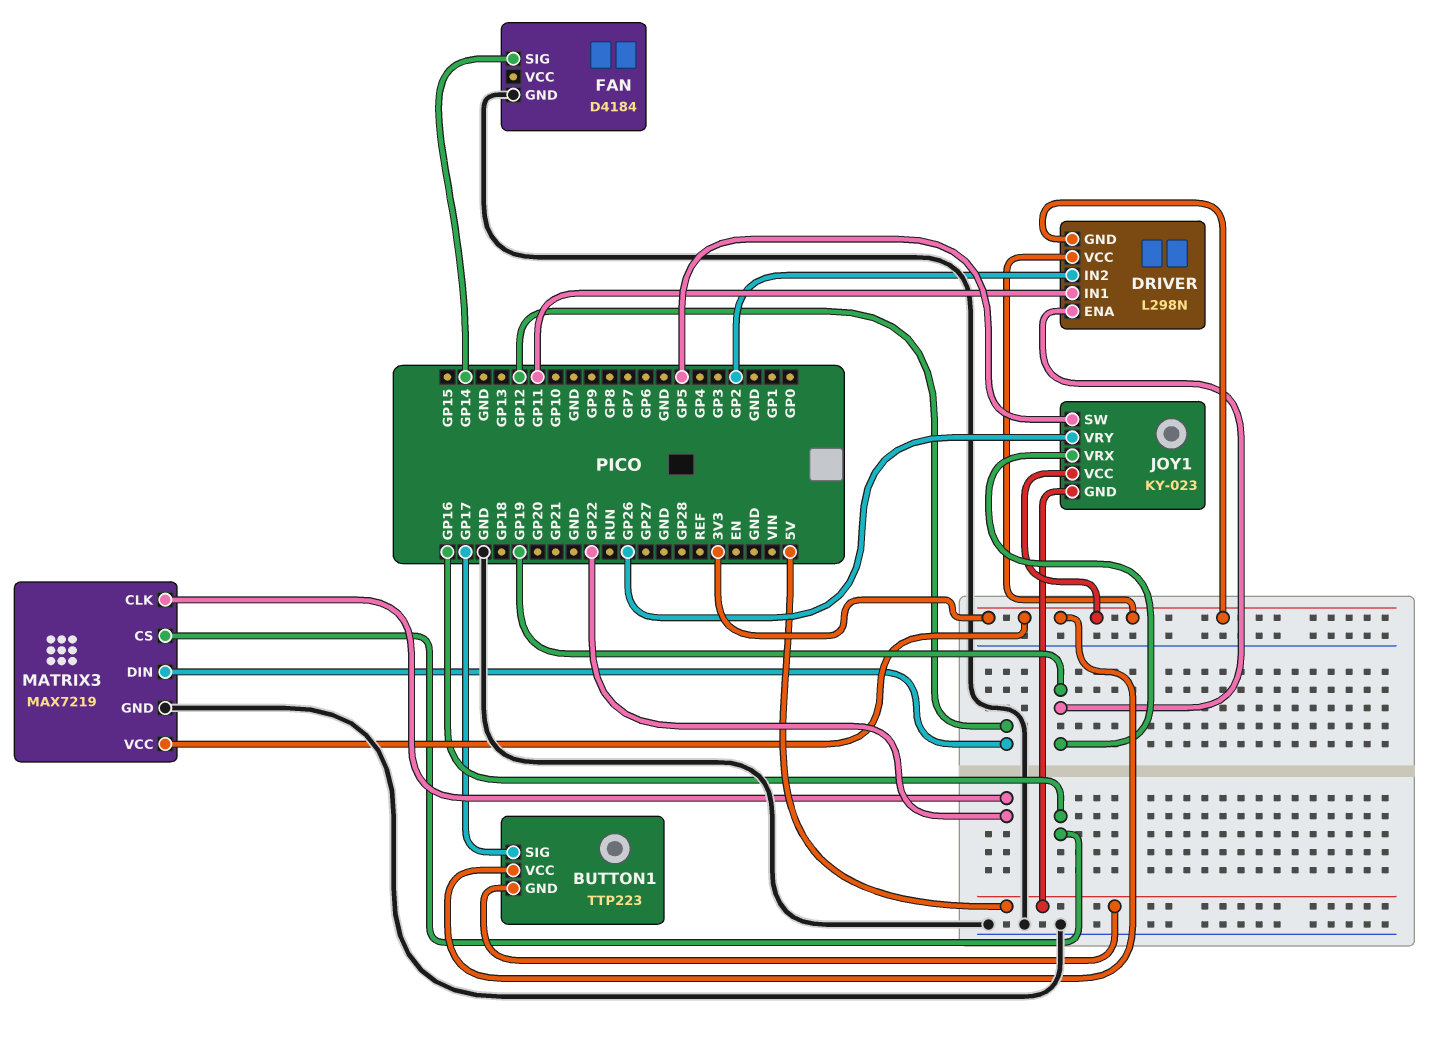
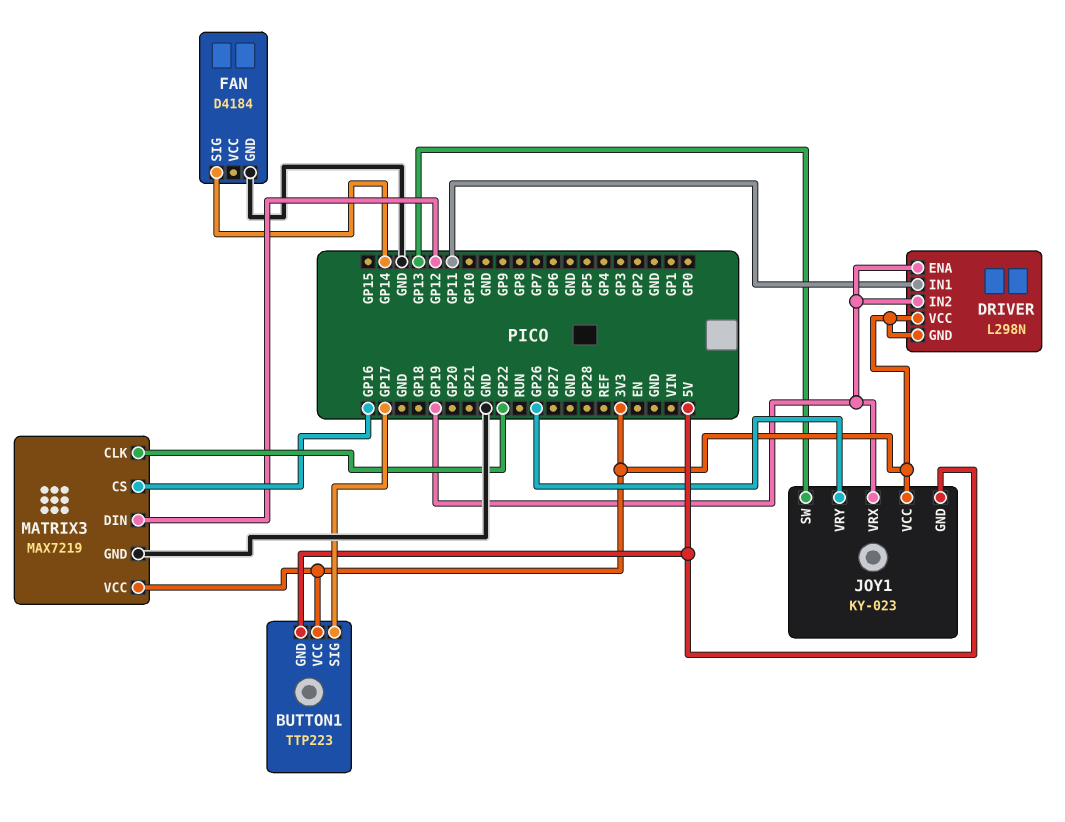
DRIVER pin IN2: GP2 -> GP19
JOY1 pin SW: GP5 -> GP13

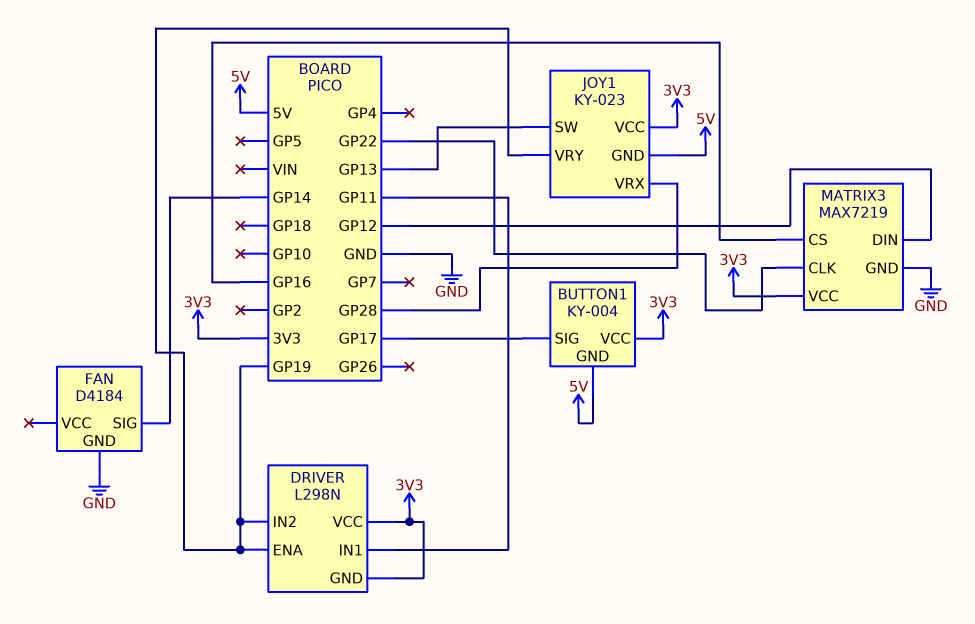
BUTTON1: TTP223 -> KY-004
JOY1 pin VRX: GP19 -> GP28
JOY1 pin VRY: GP26 -> GP19

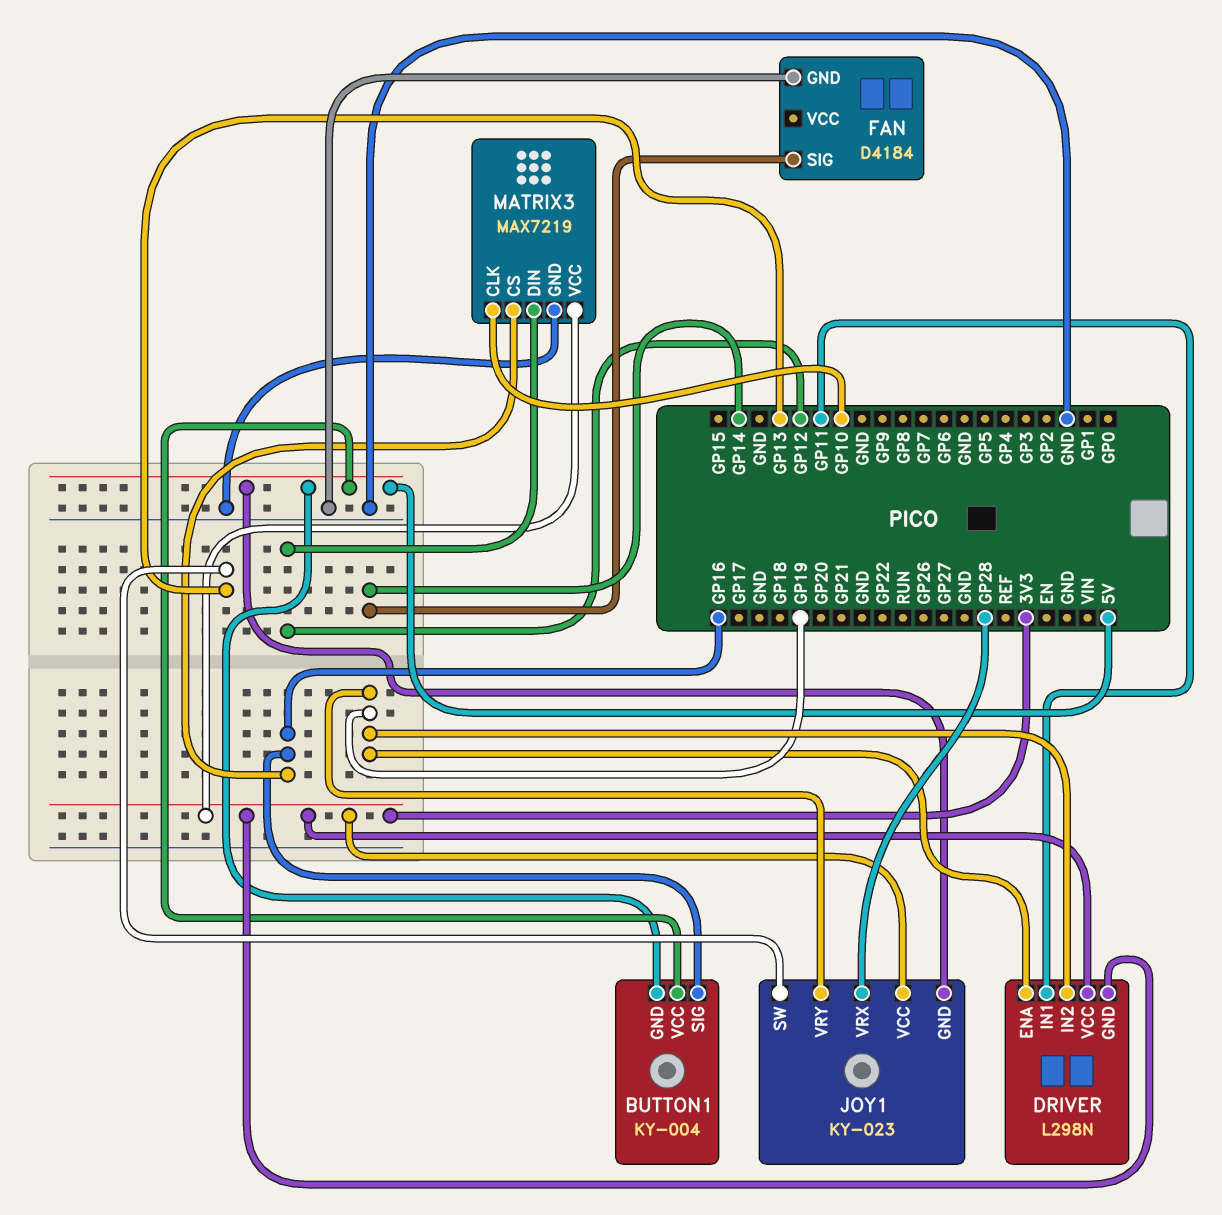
BUTTON1 pin SIG: GP17 -> GP16
BUTTON1 pin VCC: 3V3 -> 5V
MATRIX3 pin CLK: GP22 -> GP10

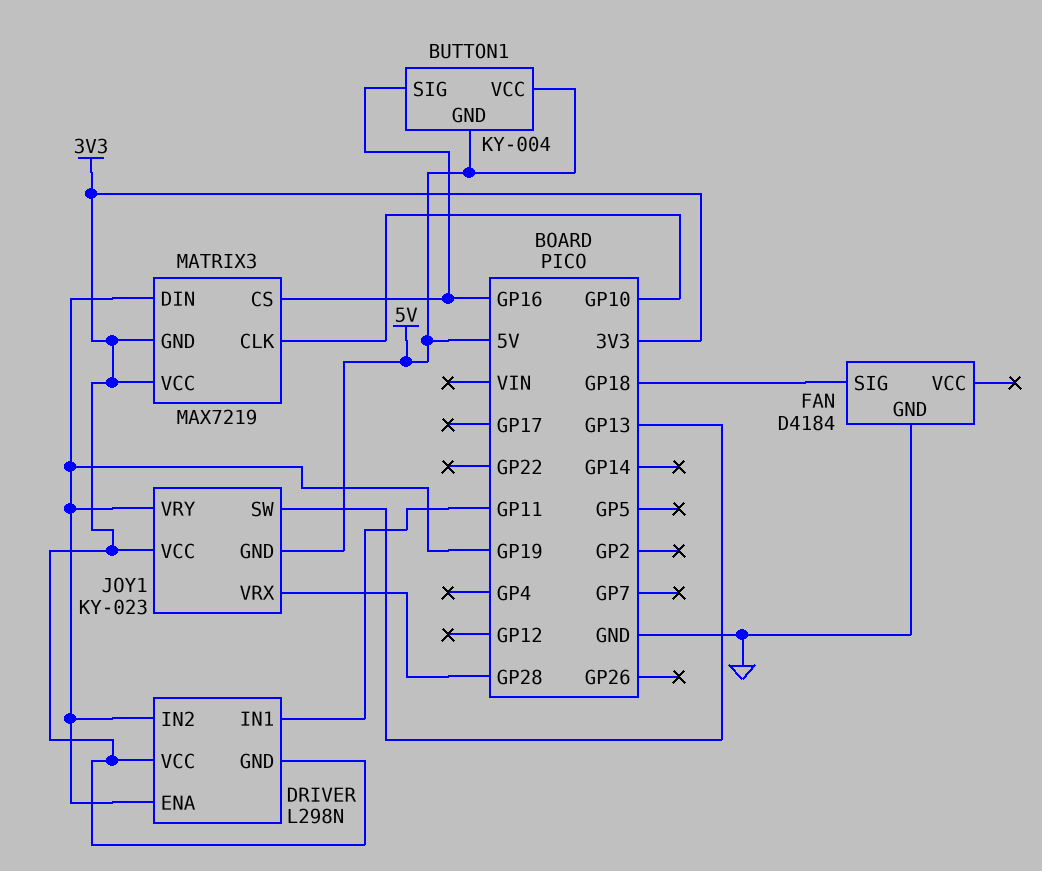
FAN pin SIG: GP14 -> GP18
MATRIX3 pin DIN: GP12 -> GP19
MATRIX3 pin GND: GND -> 3V3

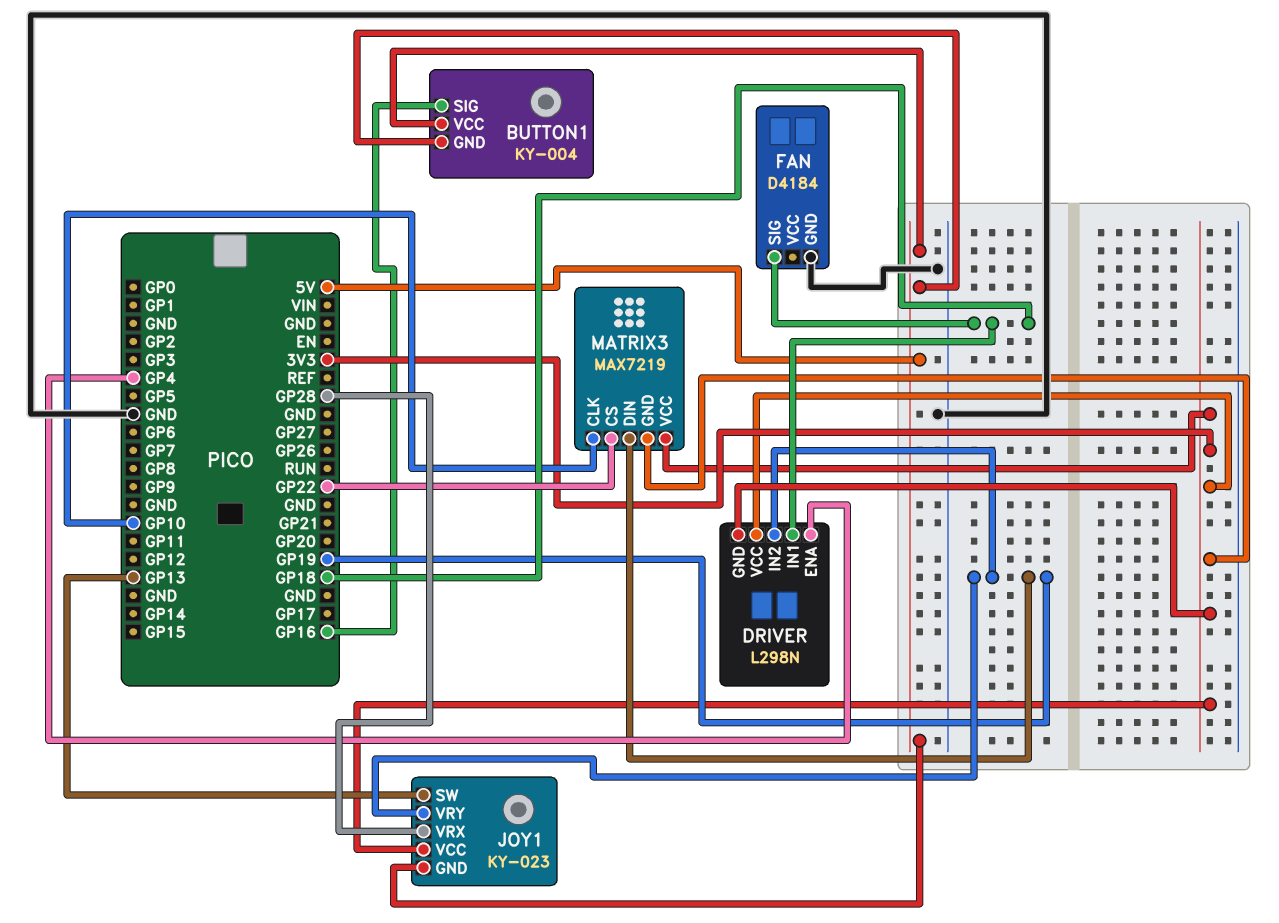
DRIVER pin ENA: GP19 -> GP4
DRIVER pin IN1: GP11 -> GP18
MATRIX3 pin CS: GP16 -> GP22

